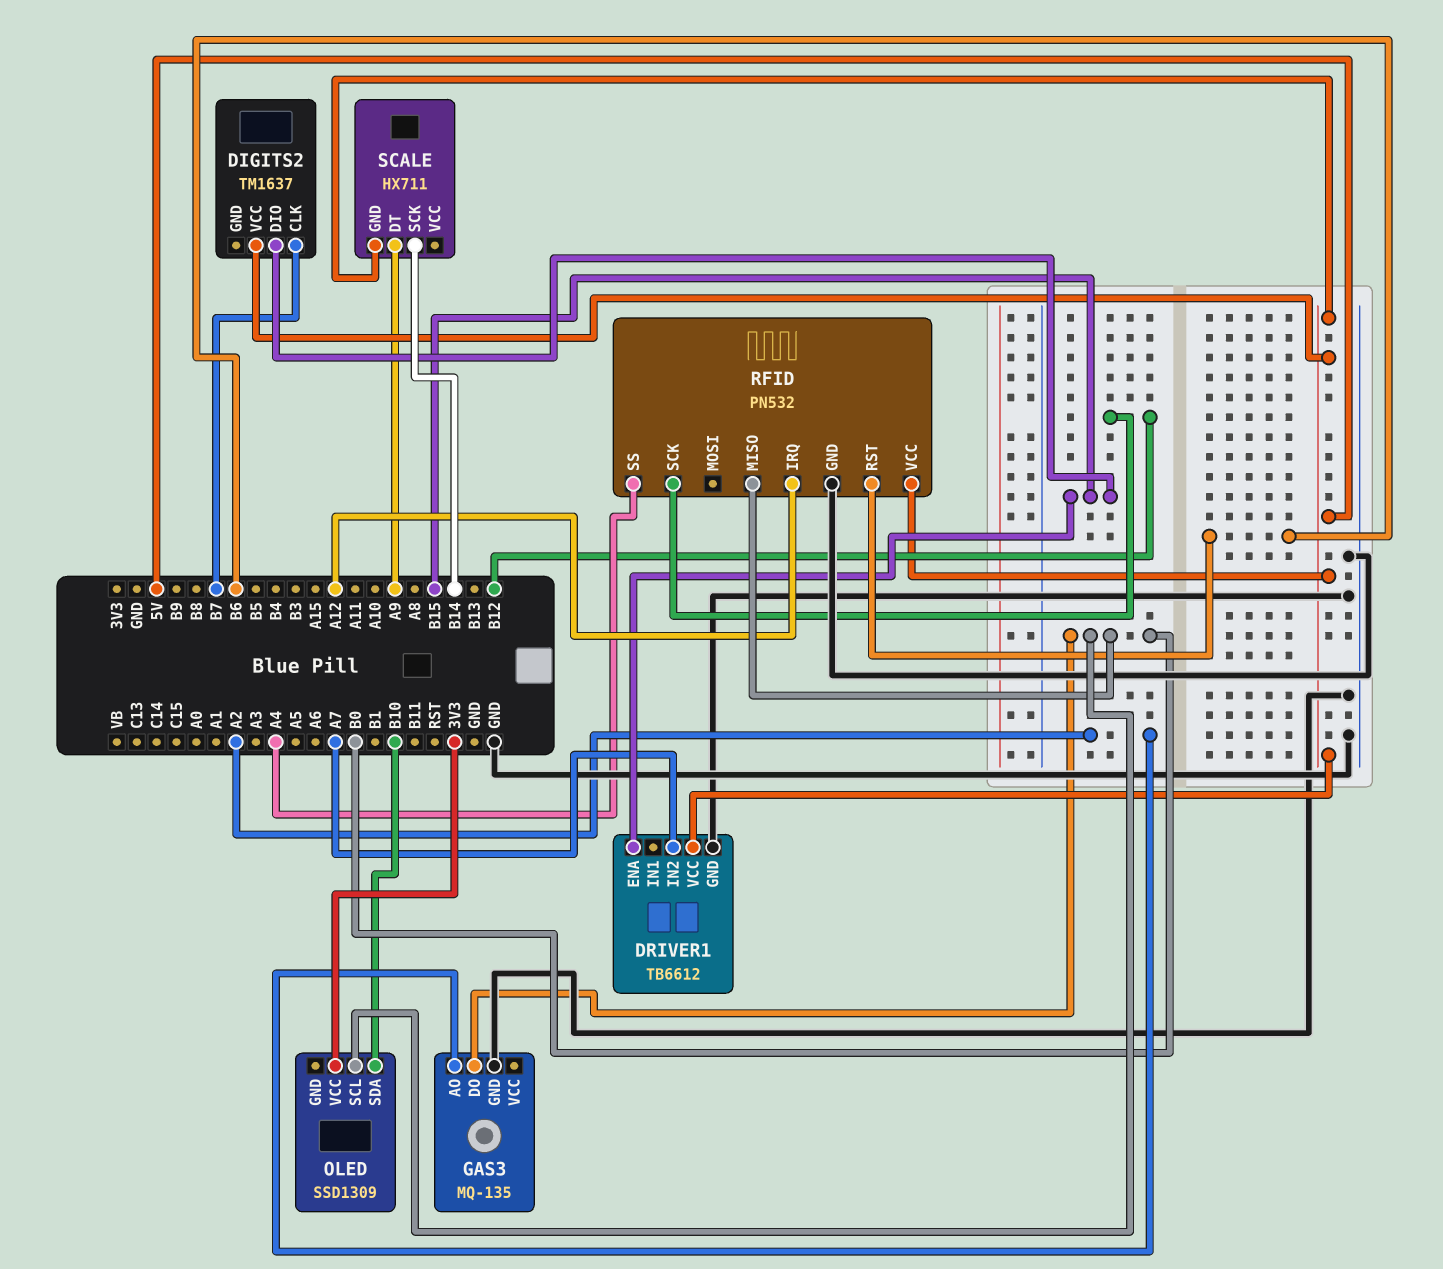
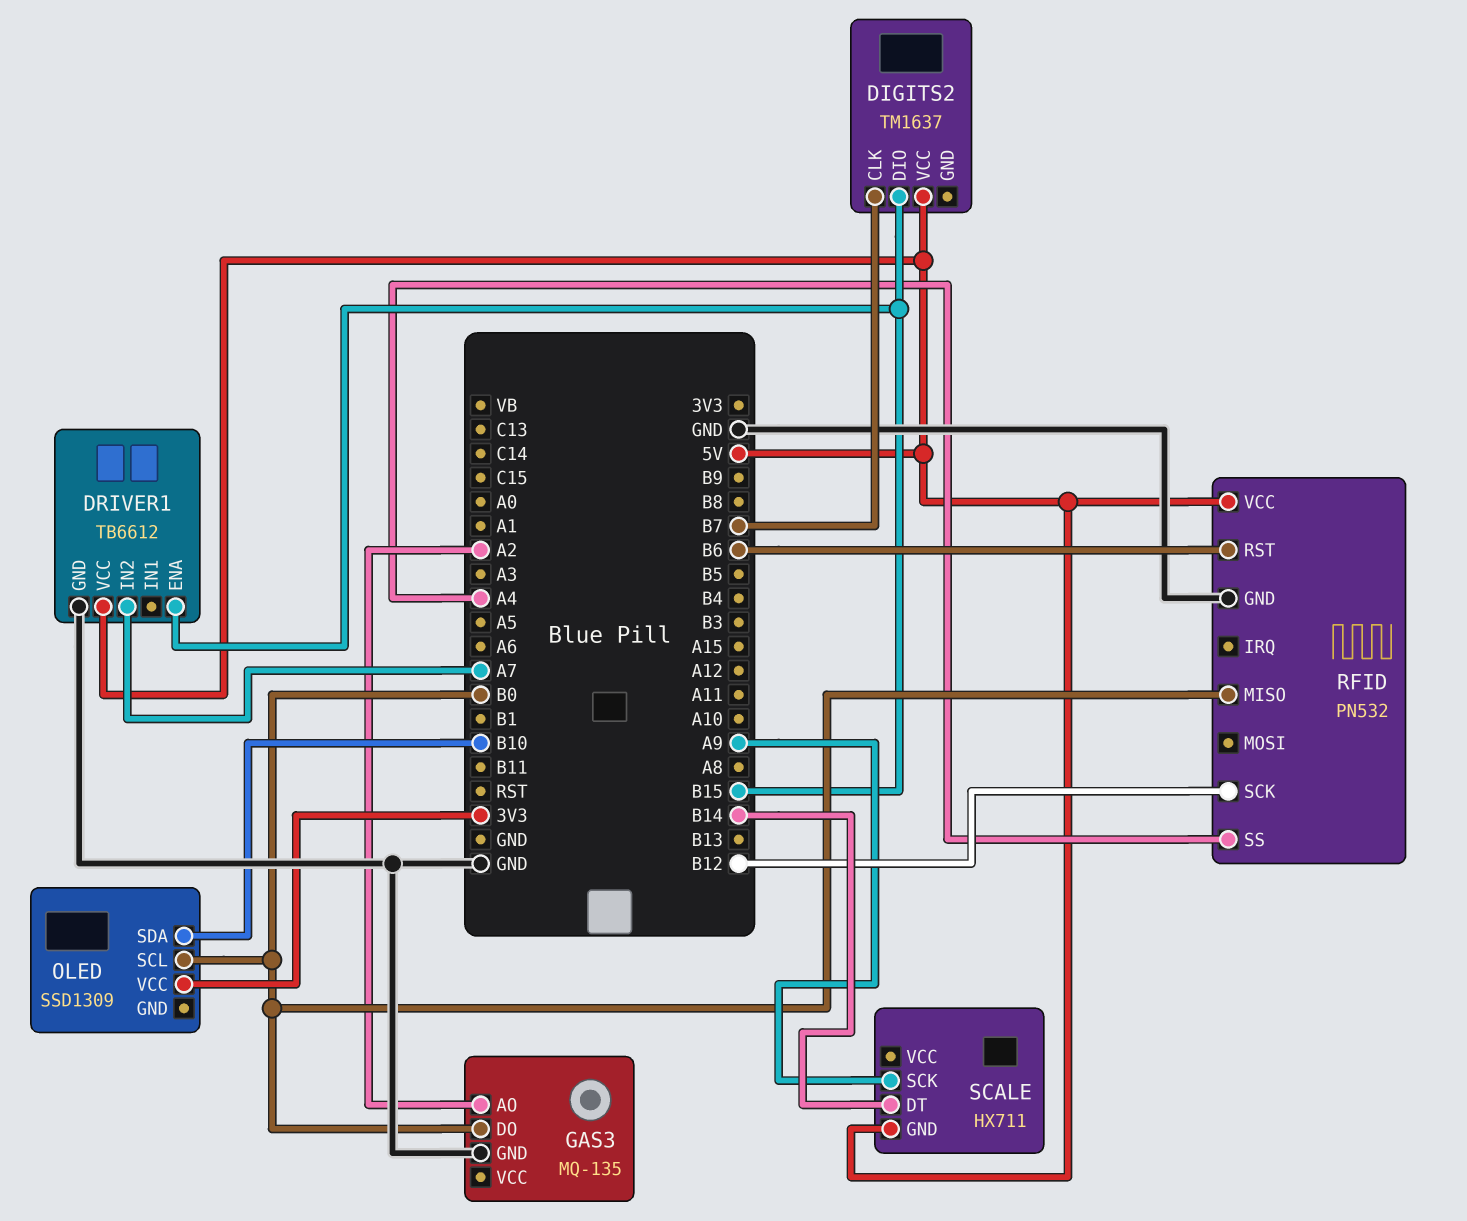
RFID pin IRQ: A12 -> none
SCALE pin DT: A9 -> B14
SCALE pin SCK: B14 -> A9

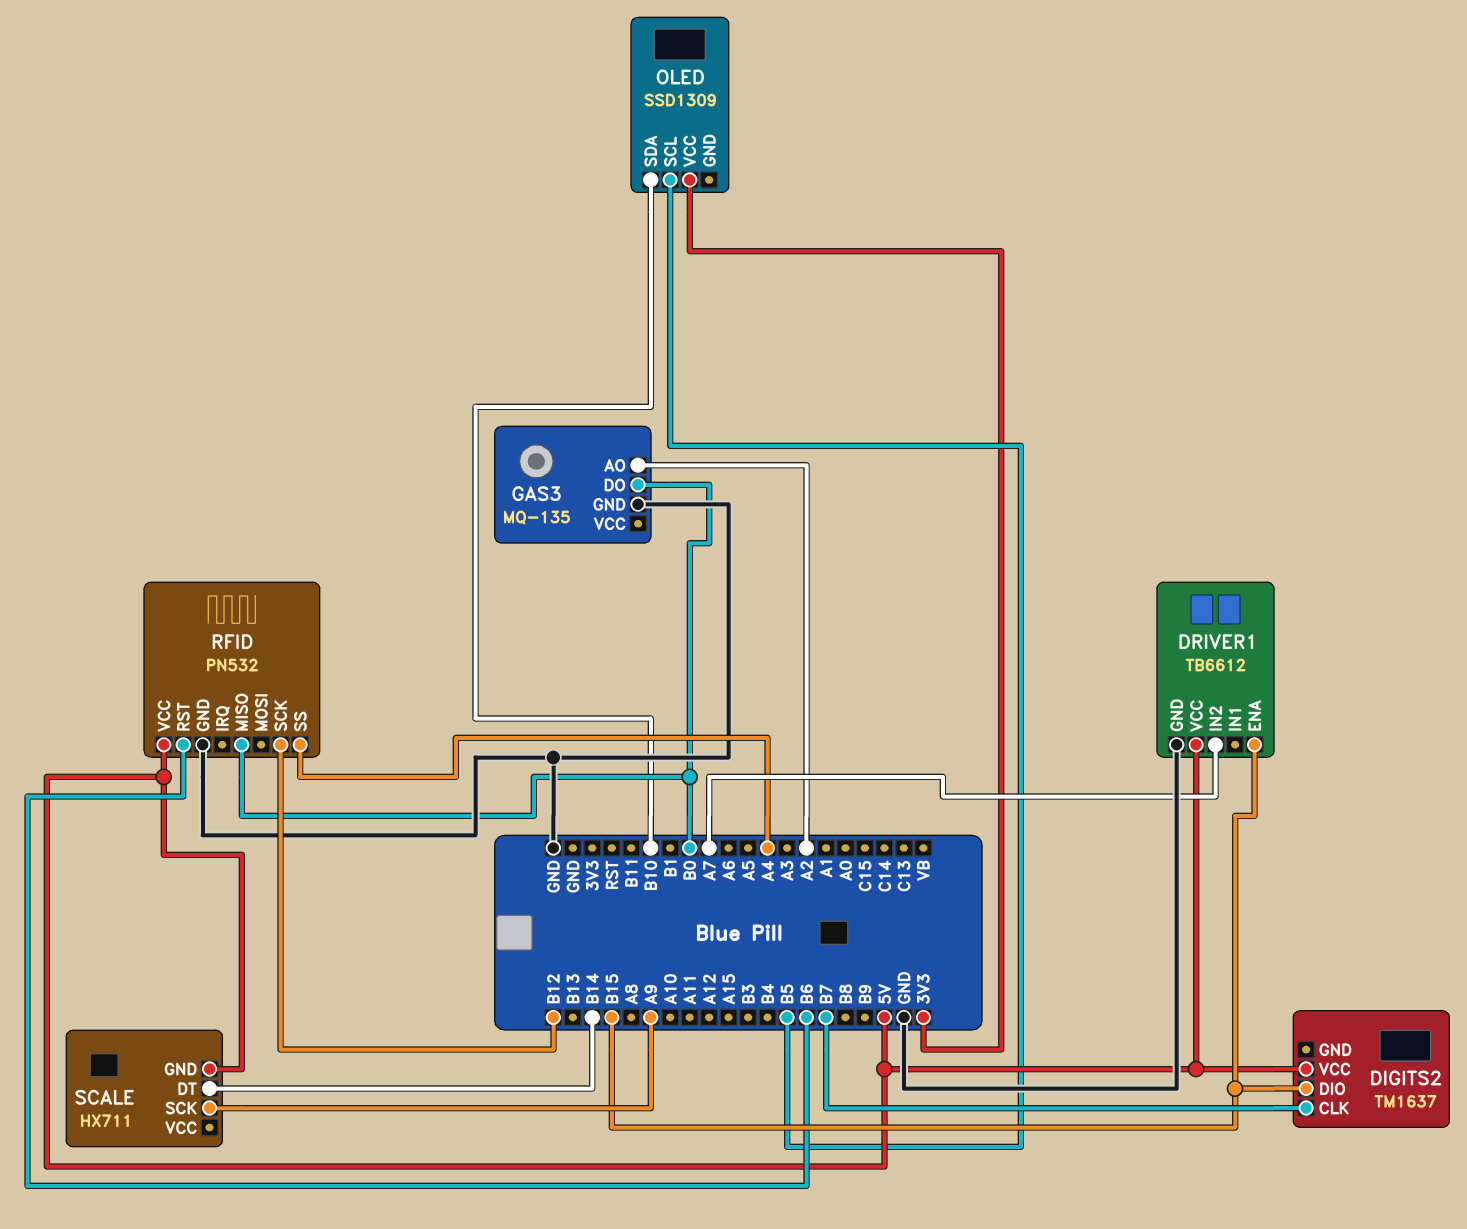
OLED pin SCL: B0 -> B5

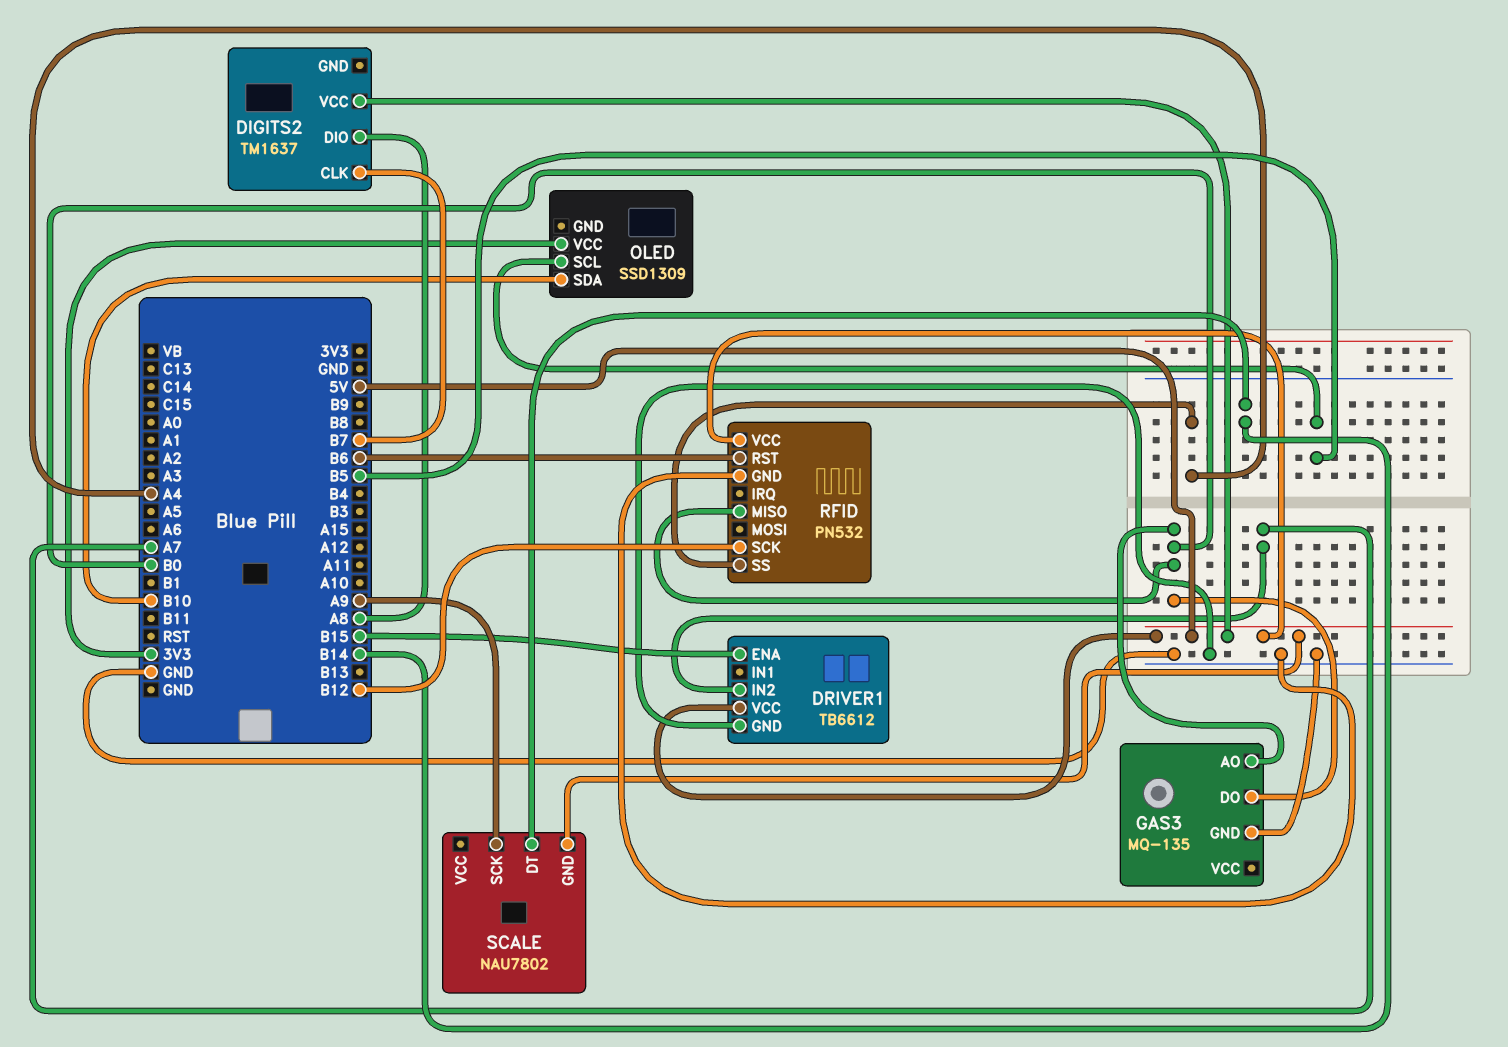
DIGITS2 pin DIO: B15 -> A8
GAS3 pin AO: A2 -> B0
SCALE: HX711 -> NAU7802

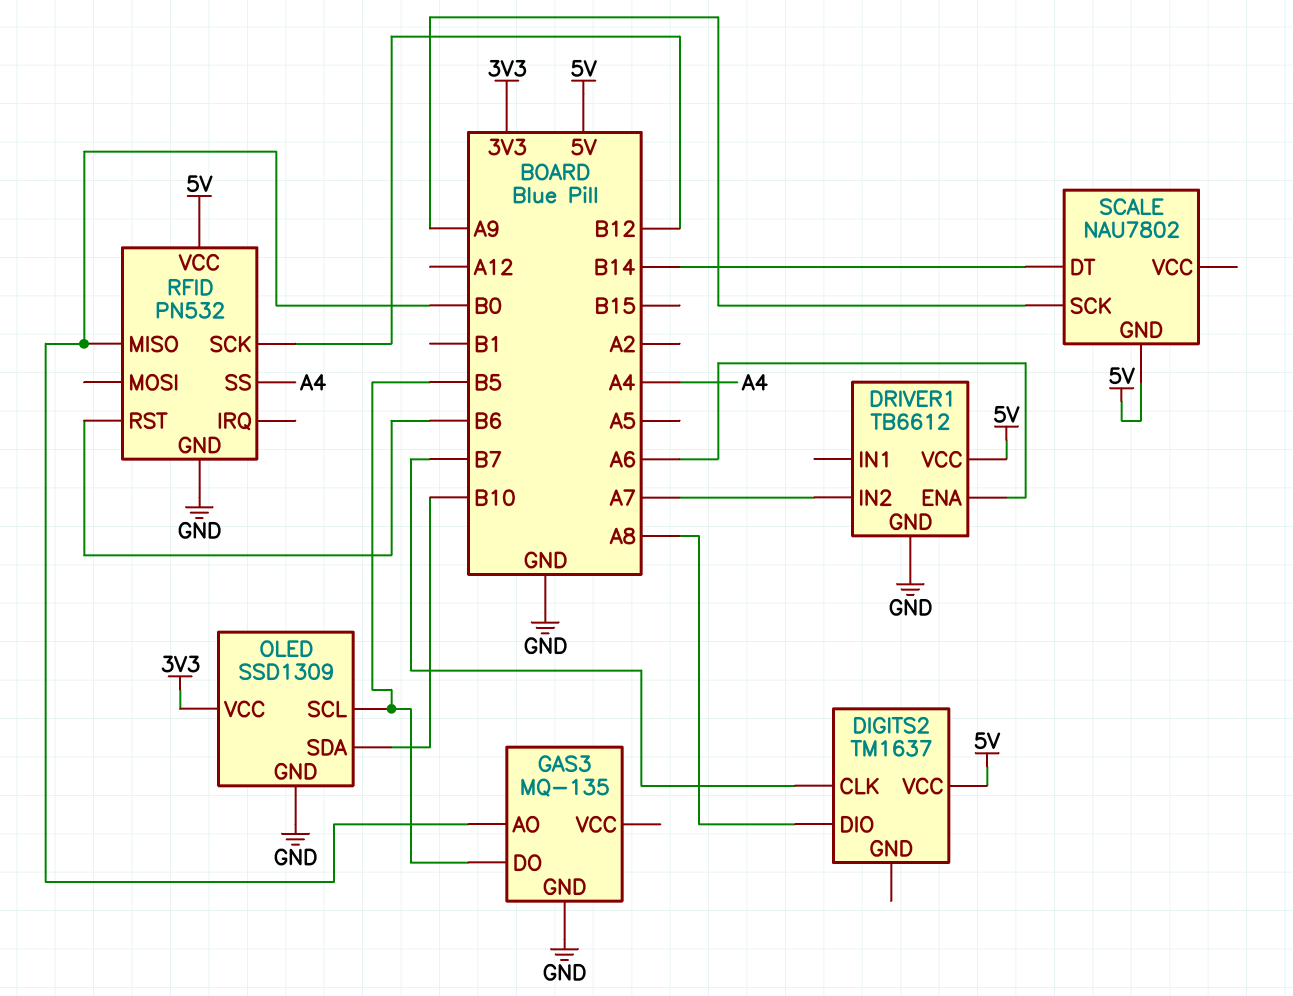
DRIVER1 pin ENA: B15 -> A6
GAS3 pin DO: B0 -> B5
OLED pin GND: none -> GND

